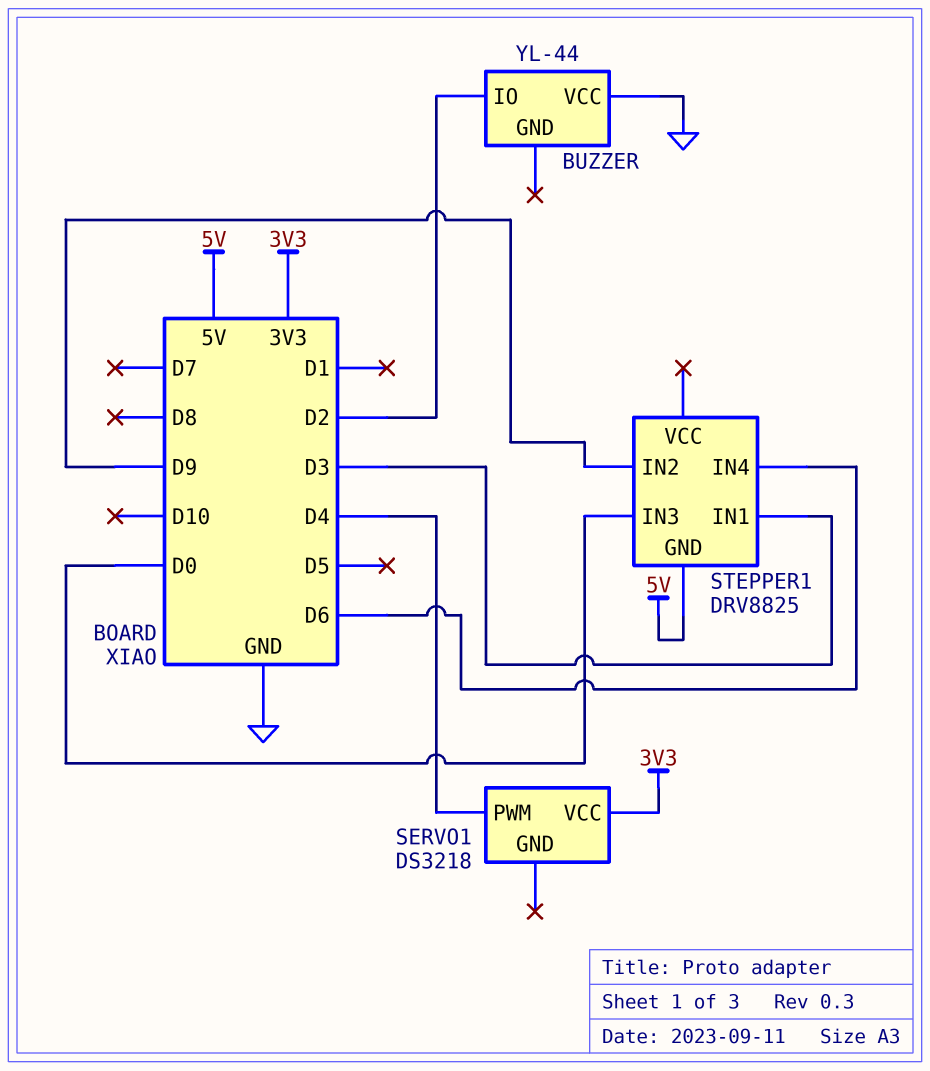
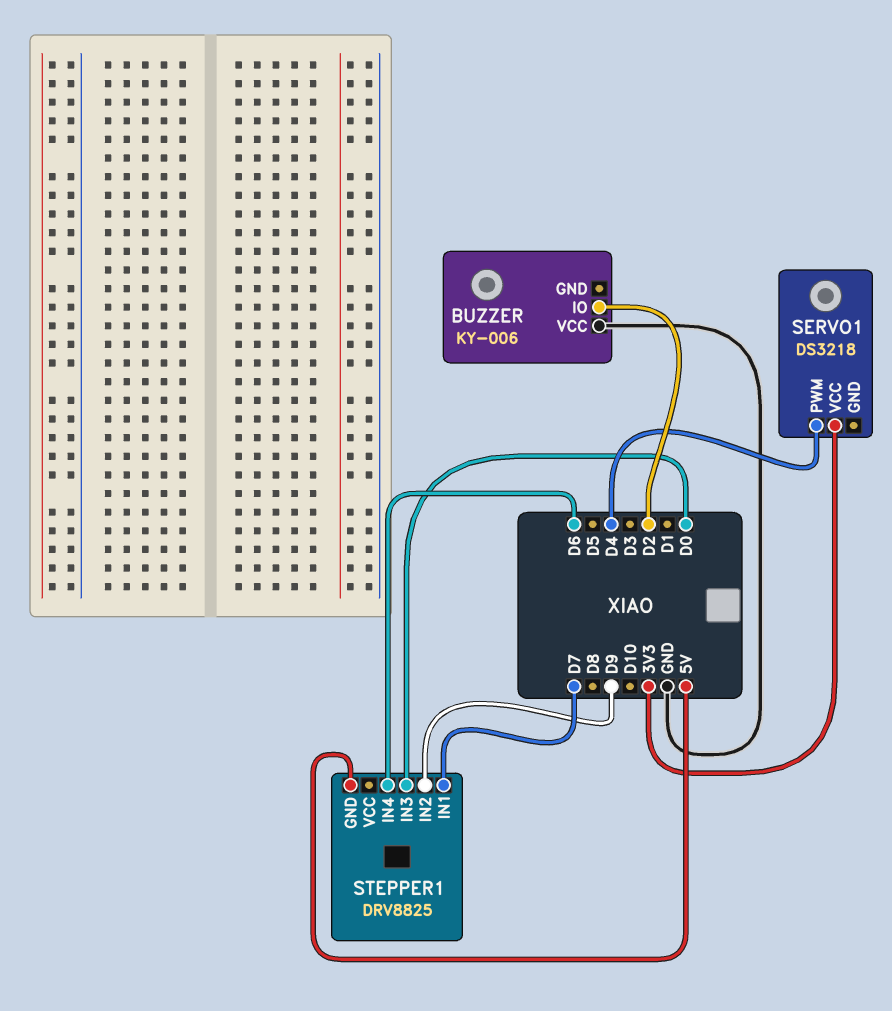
BUZZER: YL-44 -> KY-006
STEPPER1 pin IN1: D3 -> D7

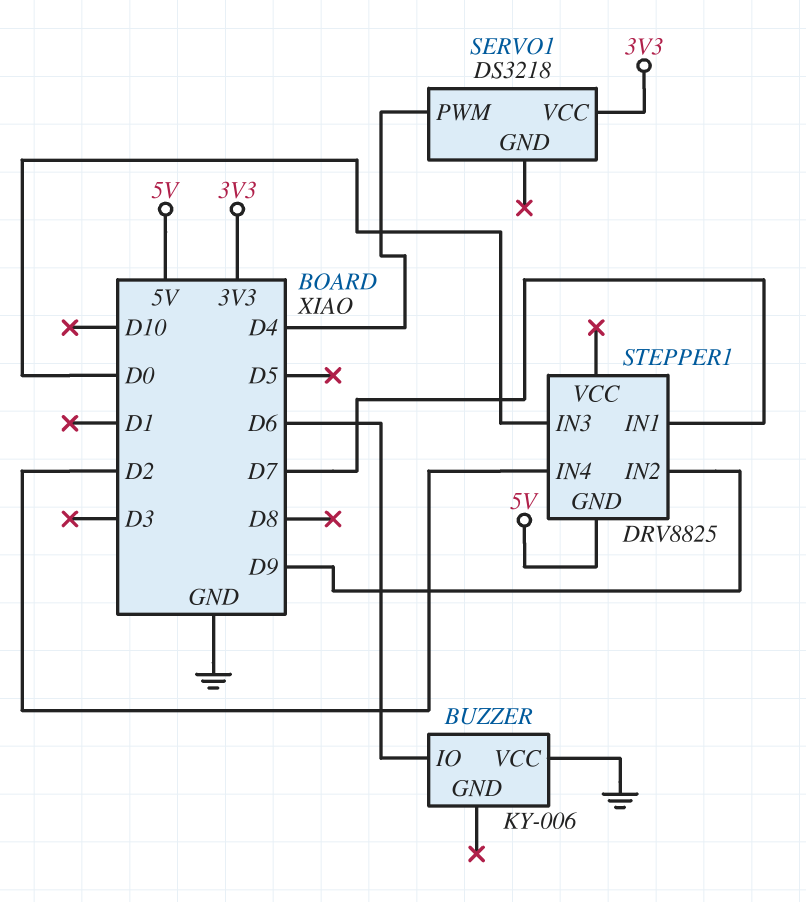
BUZZER pin IO: D2 -> D6
STEPPER1 pin IN4: D6 -> D2

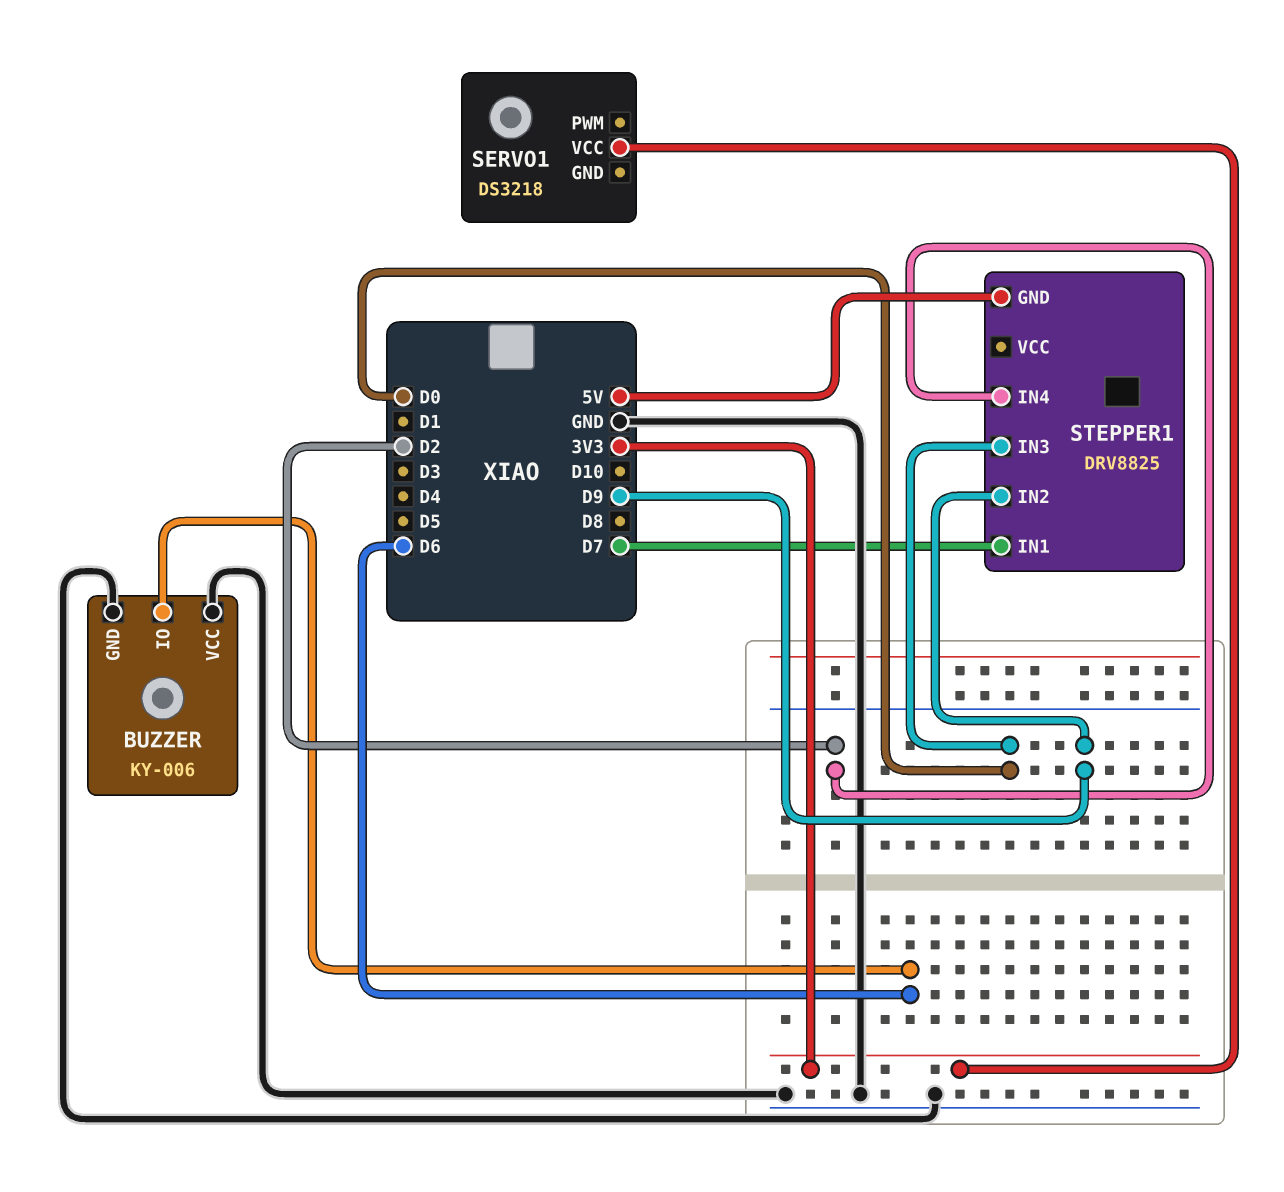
BUZZER pin GND: none -> GND
SERVO1 pin PWM: D4 -> none

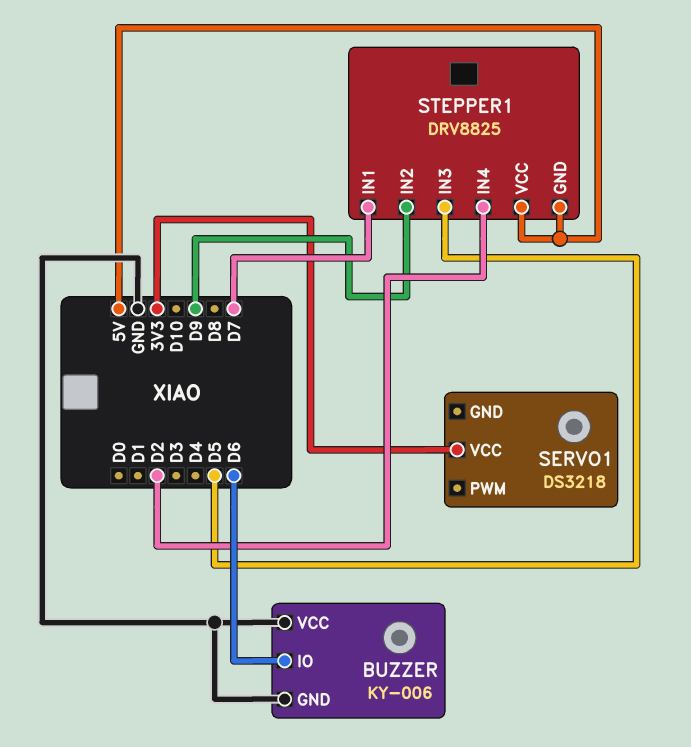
STEPPER1 pin IN3: D0 -> D5
STEPPER1 pin VCC: none -> 5V

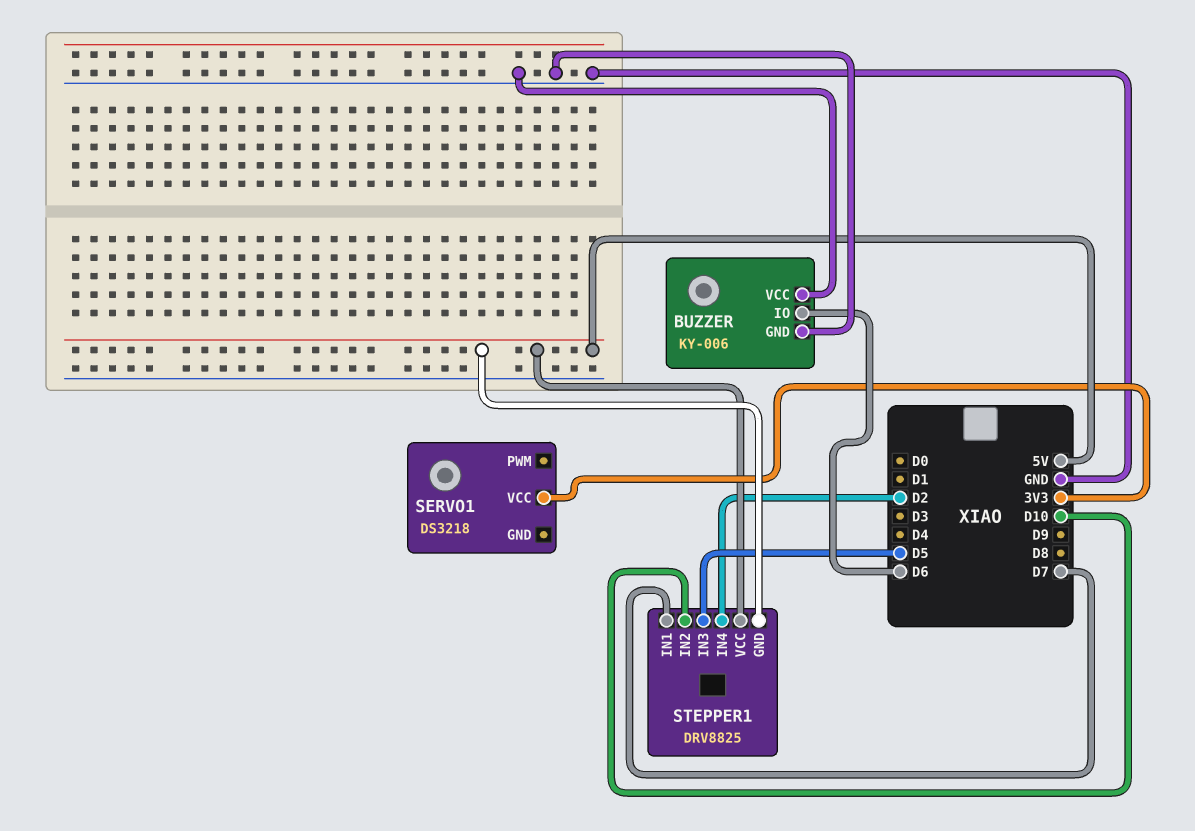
STEPPER1 pin IN2: D9 -> D10

